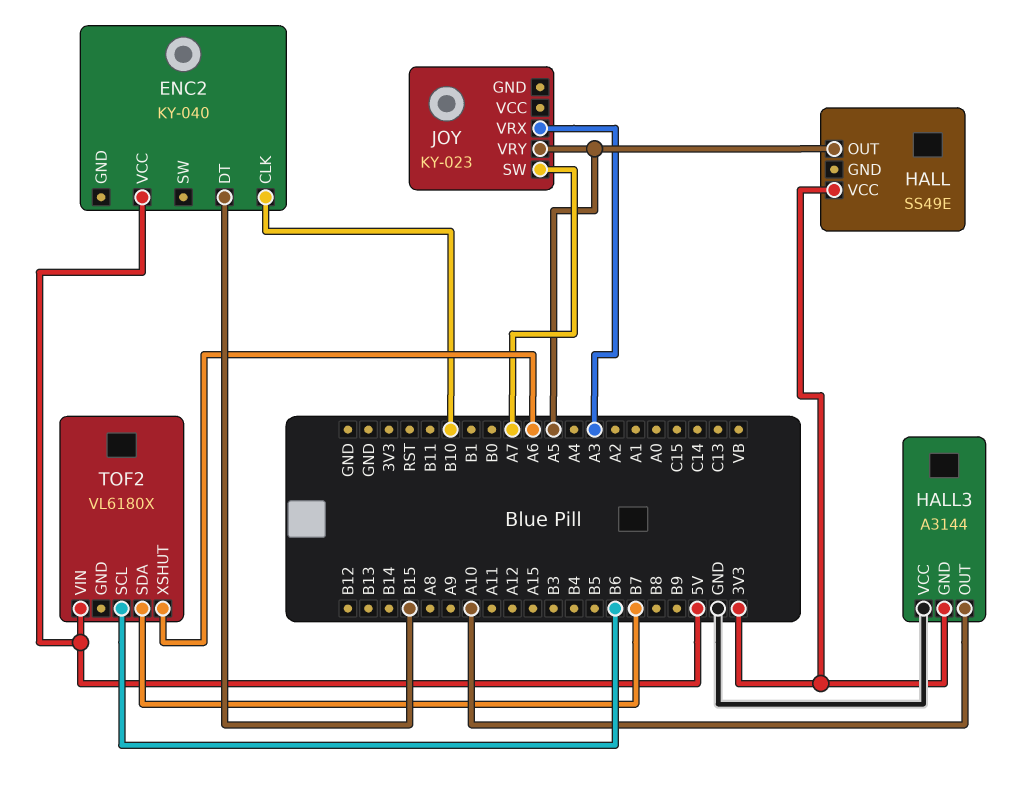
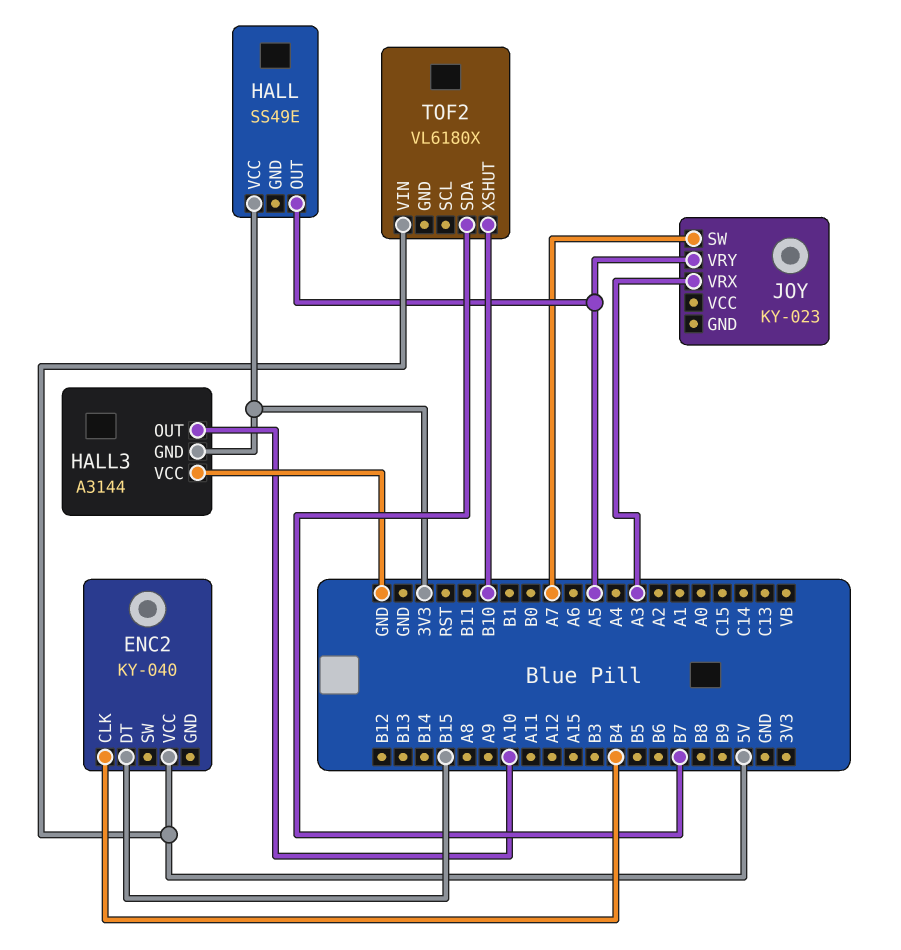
ENC2 pin CLK: B10 -> B4
TOF2 pin SCL: B6 -> none
TOF2 pin XSHUT: A6 -> B10

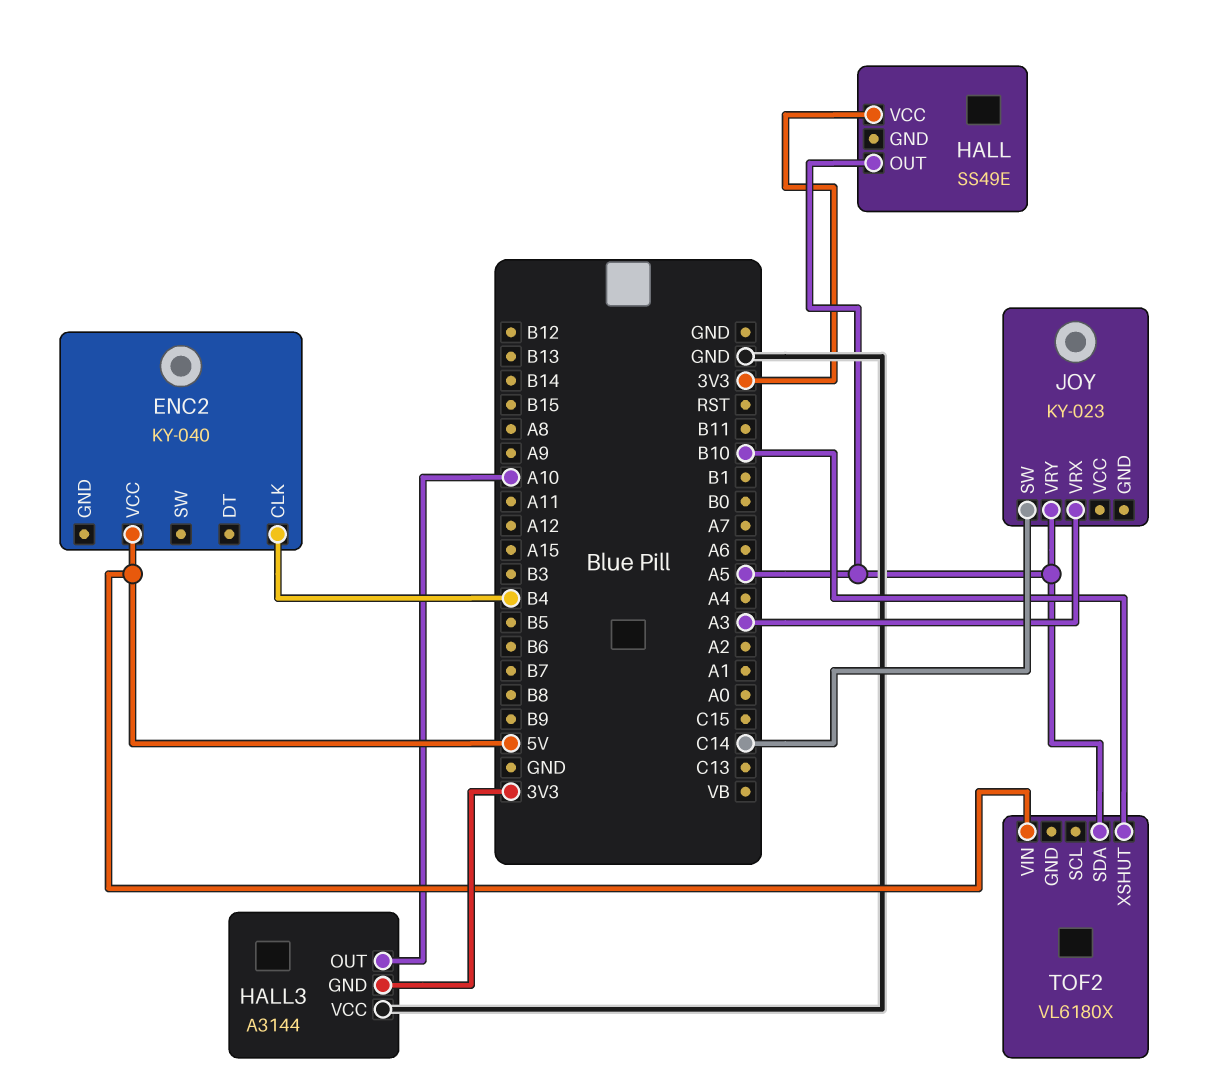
ENC2 pin DT: B15 -> none
JOY pin SW: A7 -> C14
TOF2 pin SDA: B7 -> A5

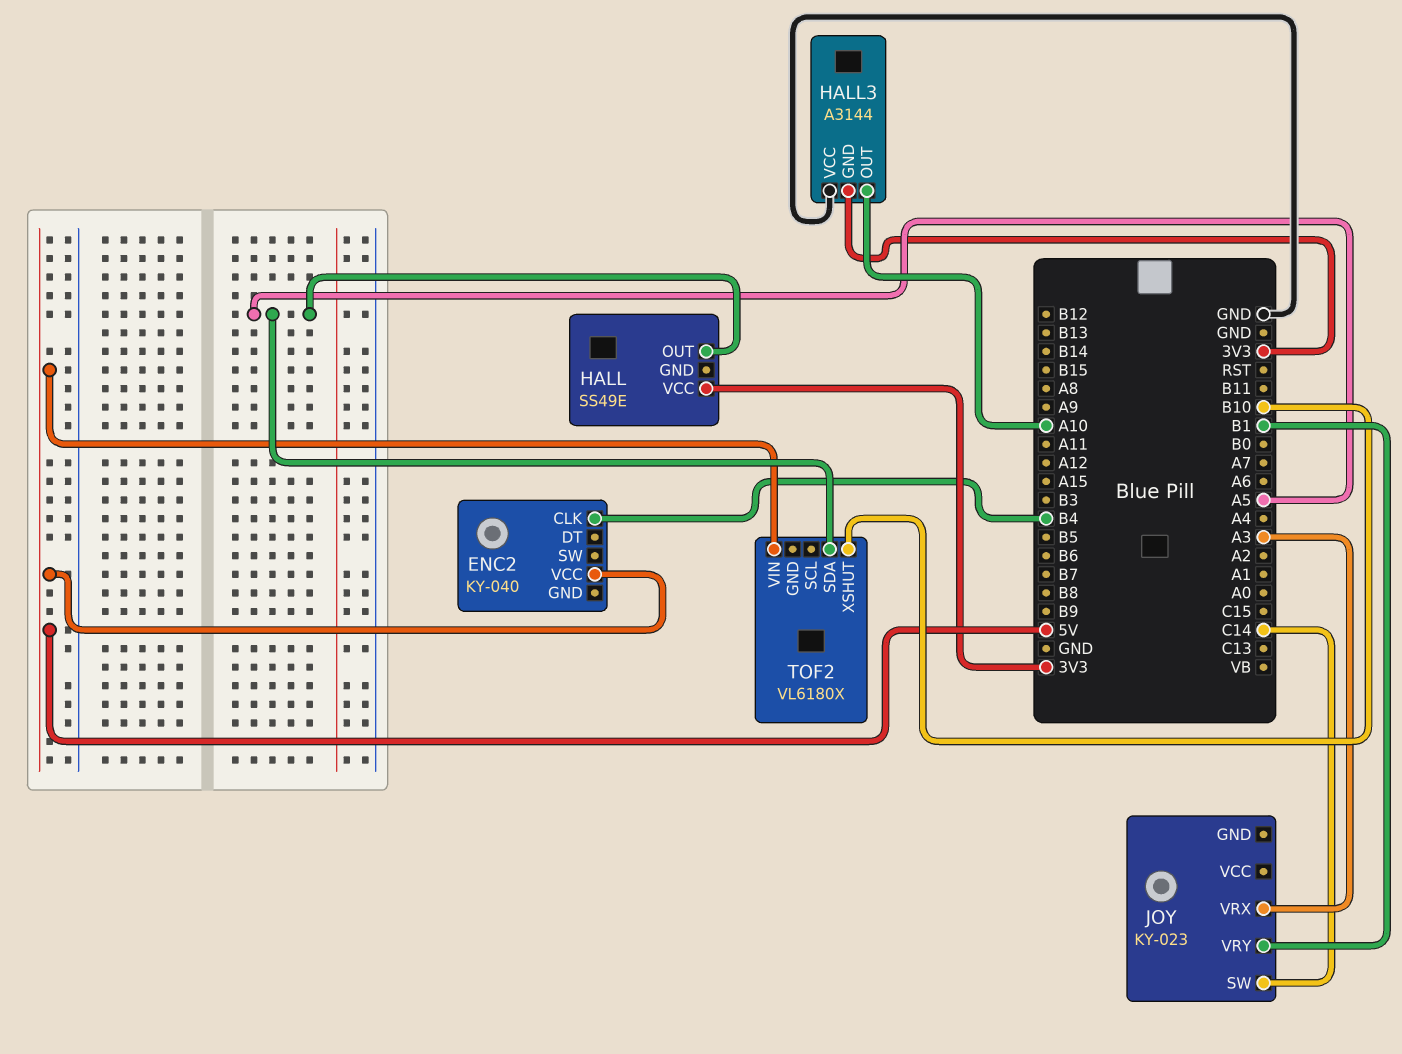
JOY pin VRY: A5 -> B1

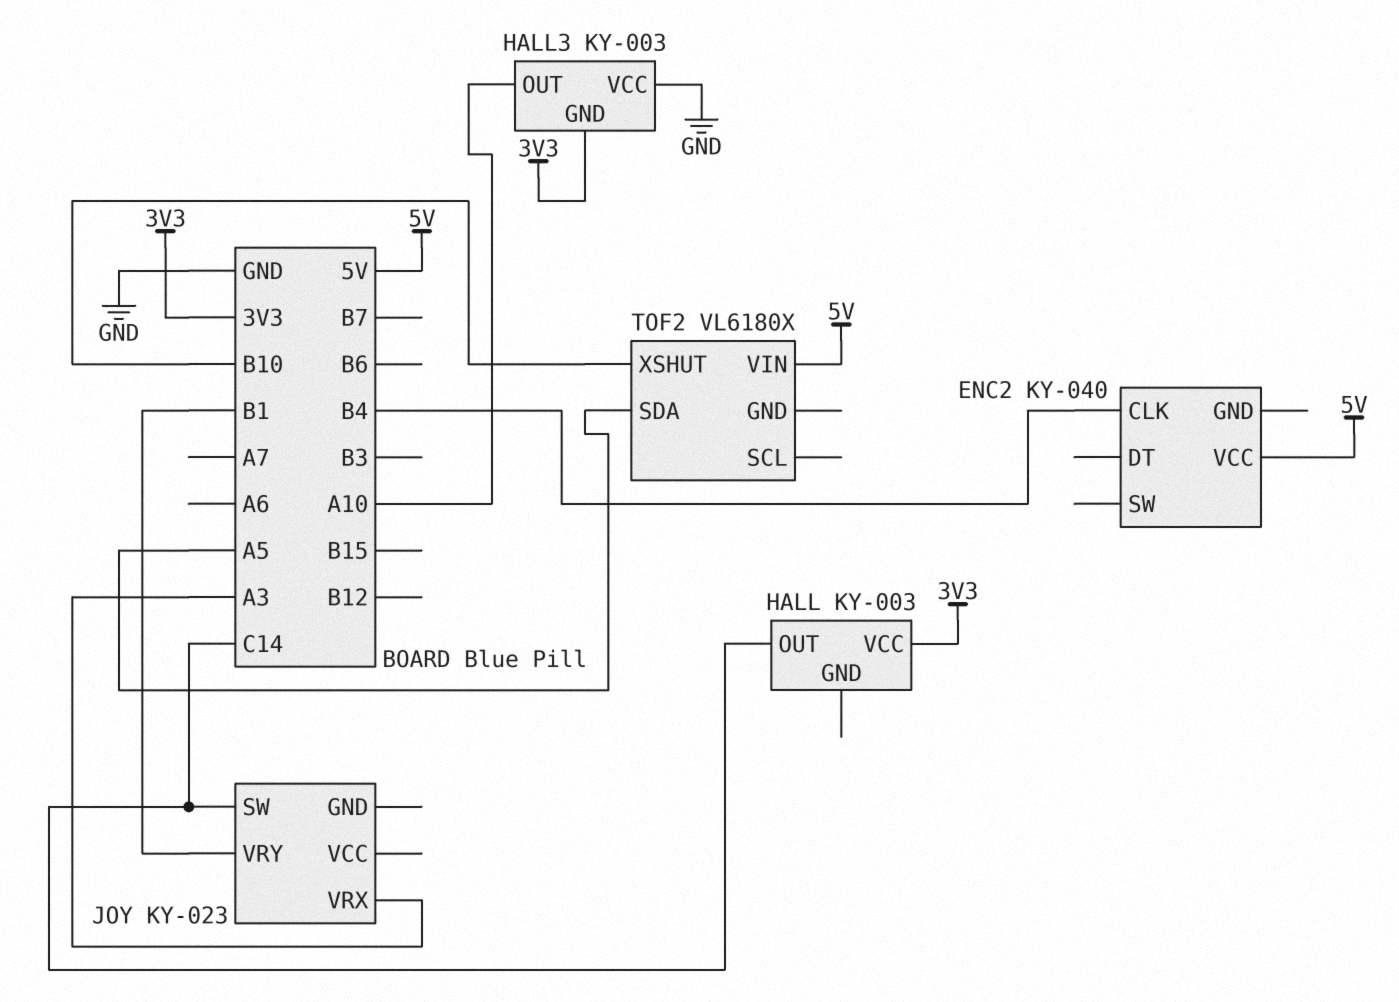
HALL: SS49E -> KY-003
HALL pin OUT: A5 -> C14
HALL3: A3144 -> KY-003

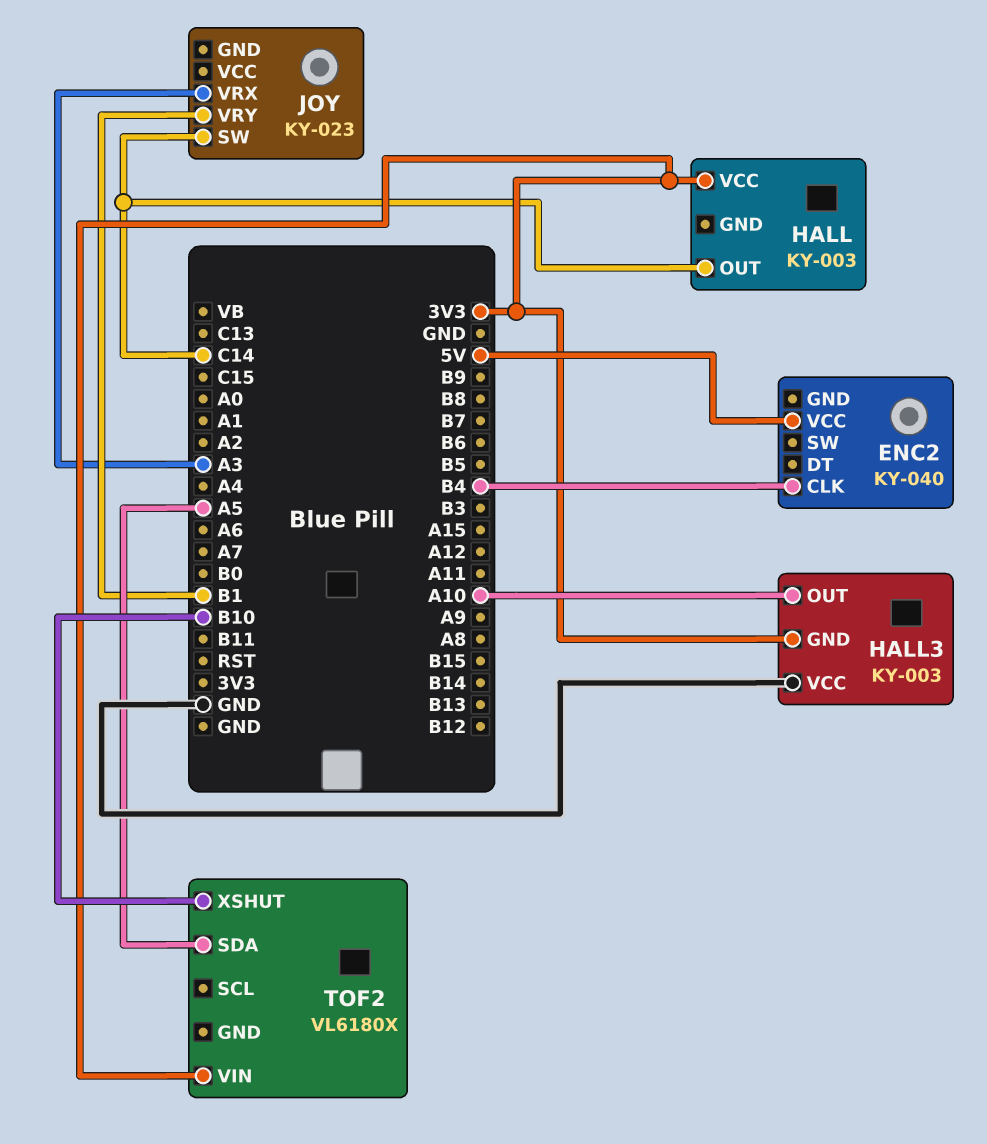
TOF2 pin VIN: 5V -> 3V3

